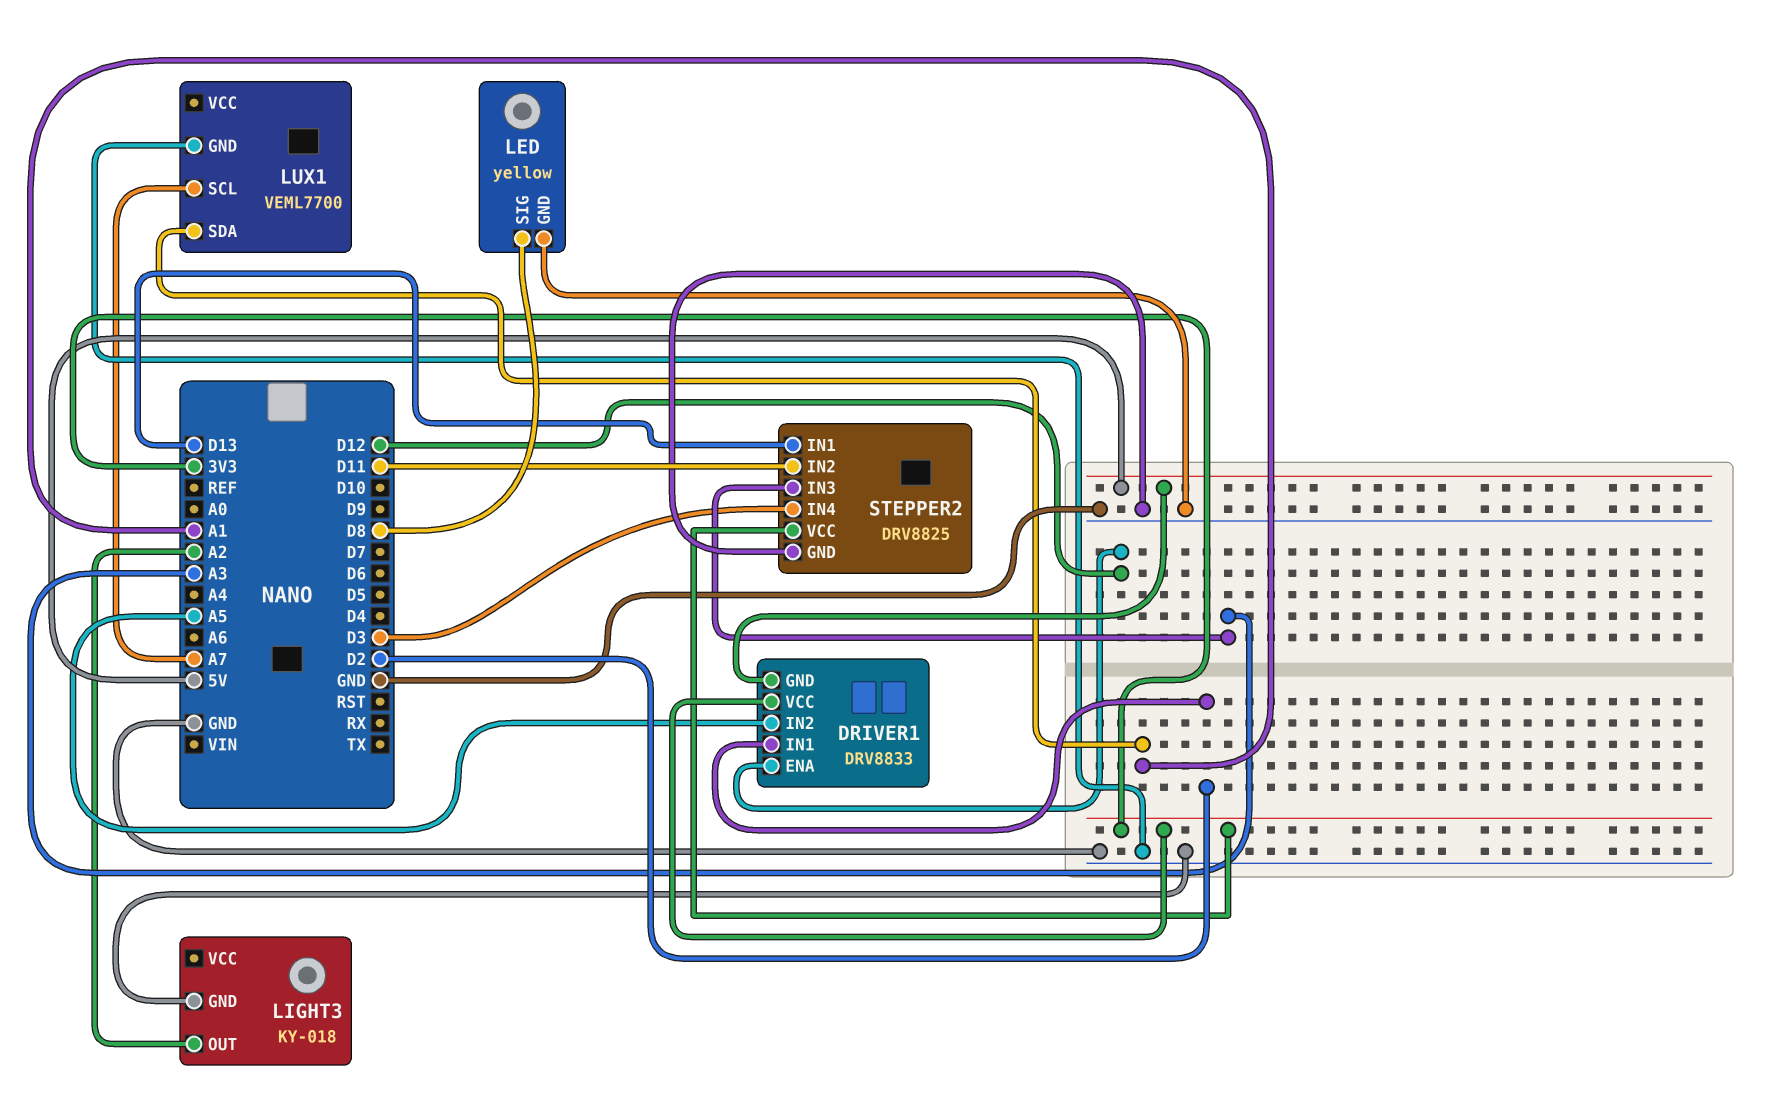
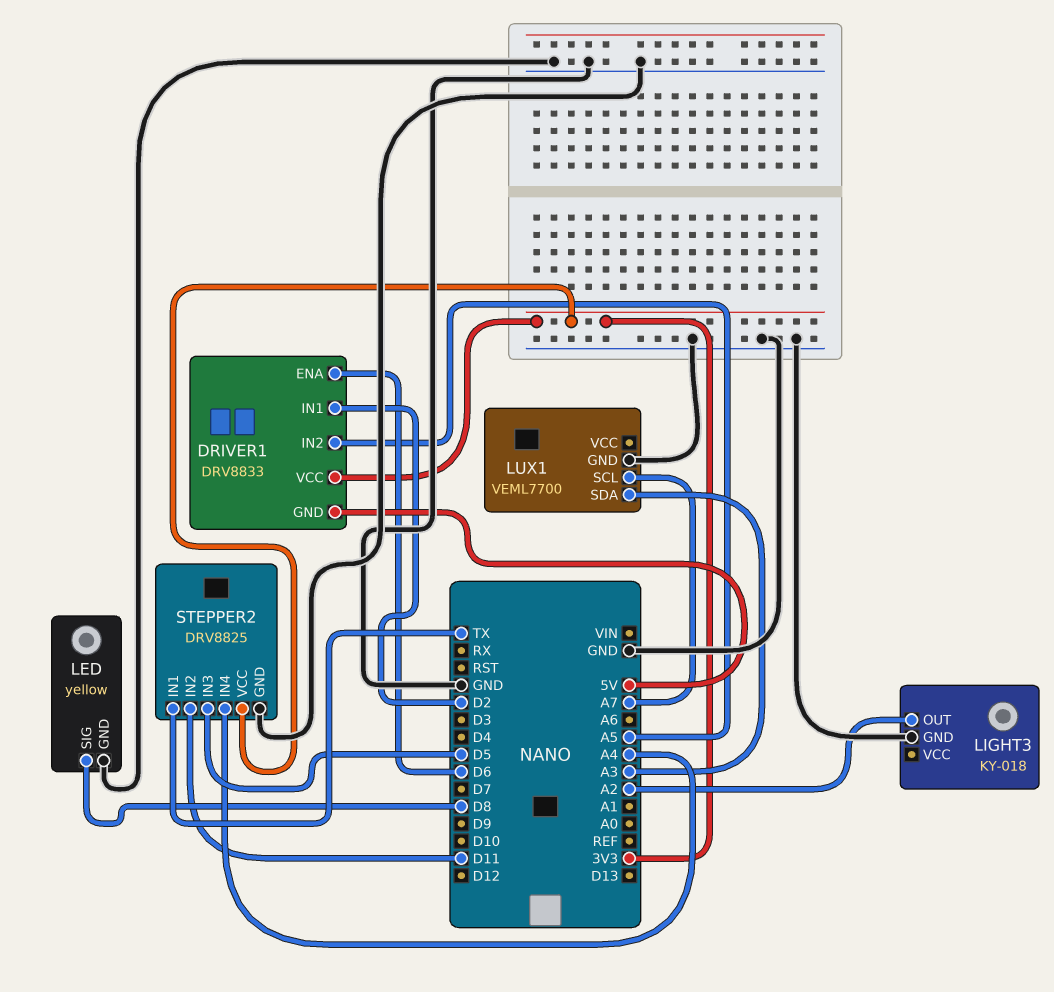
DRIVER1 pin ENA: D12 -> D6
LUX1 pin SDA: A1 -> A3
STEPPER2 pin IN1: D13 -> TX
STEPPER2 pin IN3: A3 -> D5
STEPPER2 pin IN4: D3 -> A4

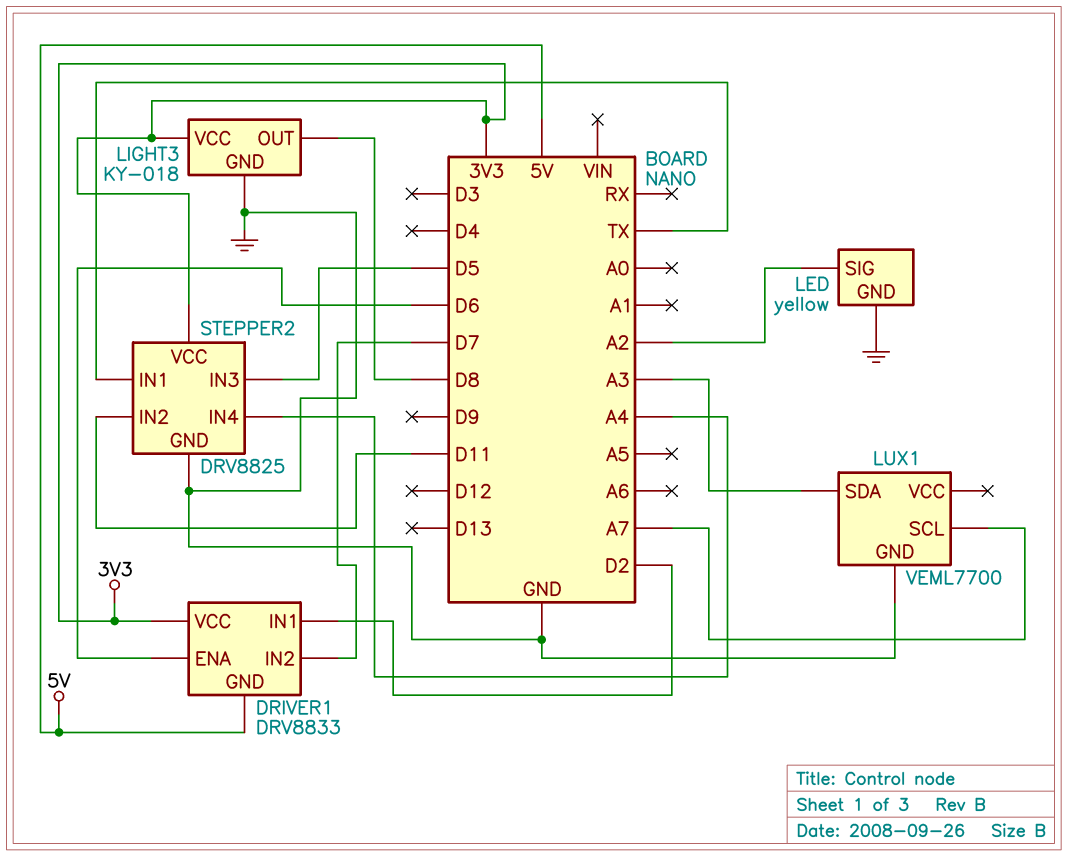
DRIVER1 pin IN2: A5 -> D7
LED pin SIG: D8 -> A2
LIGHT3 pin OUT: A2 -> D8
LIGHT3 pin VCC: none -> 3V3

